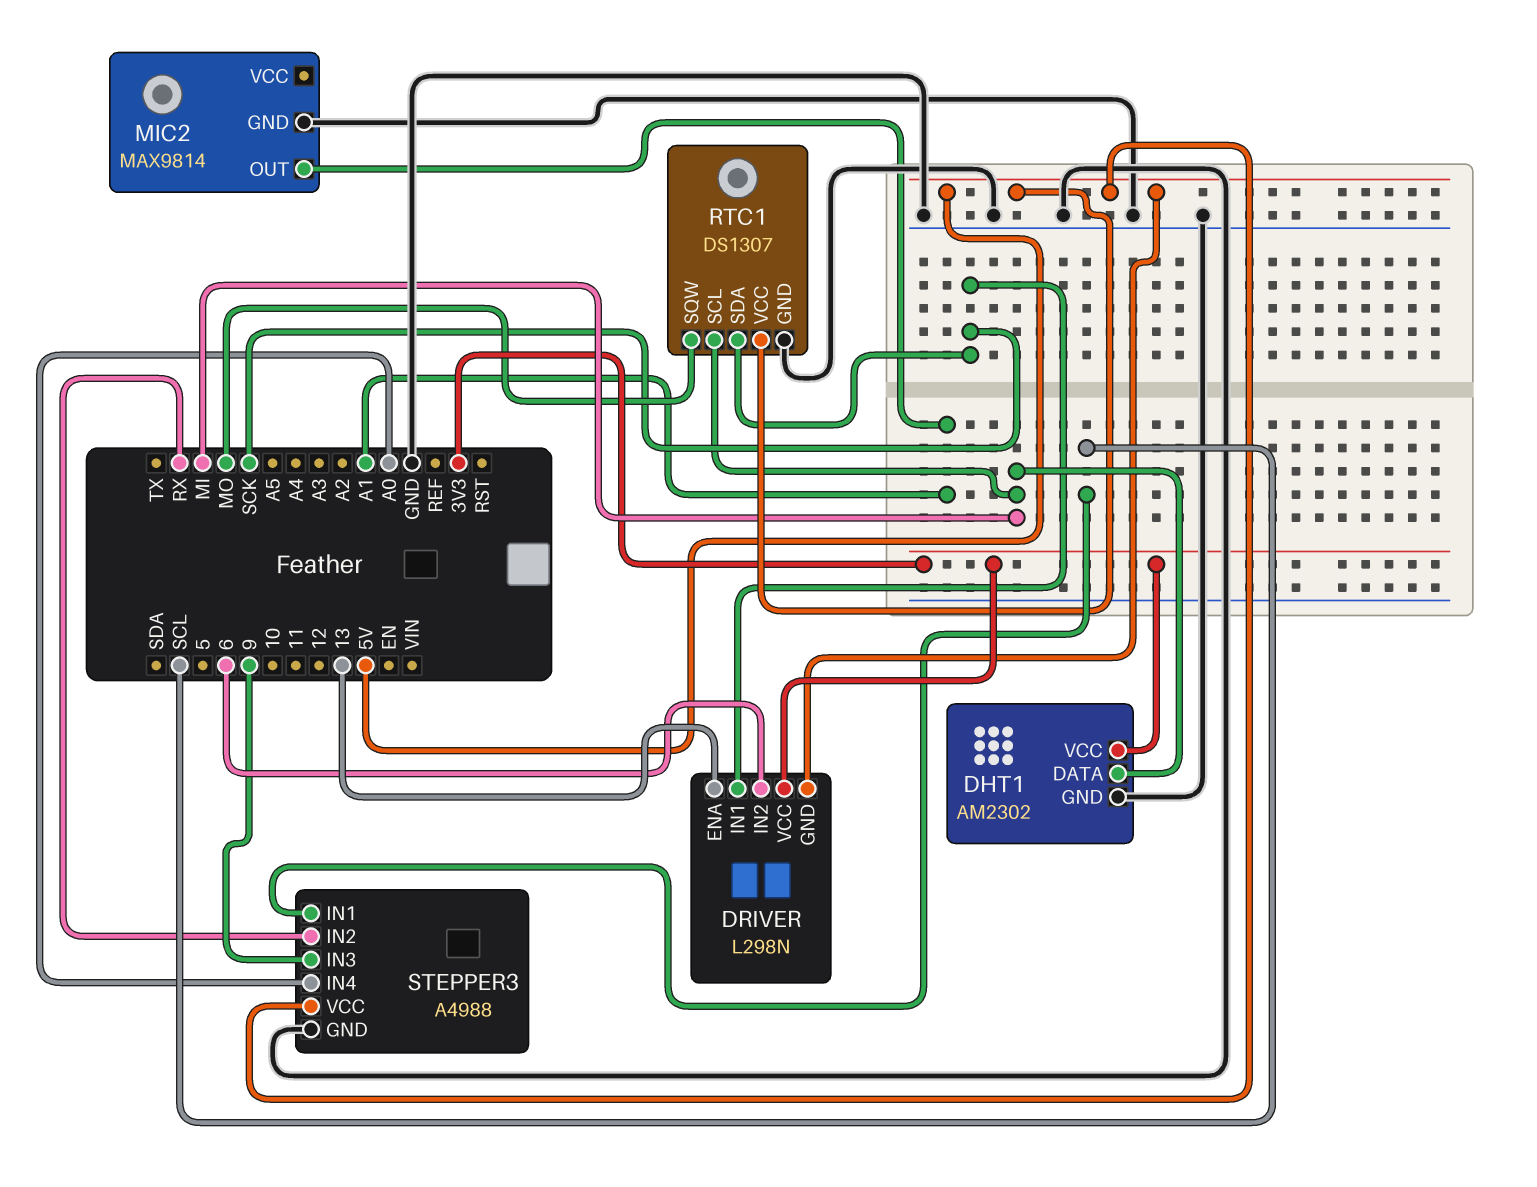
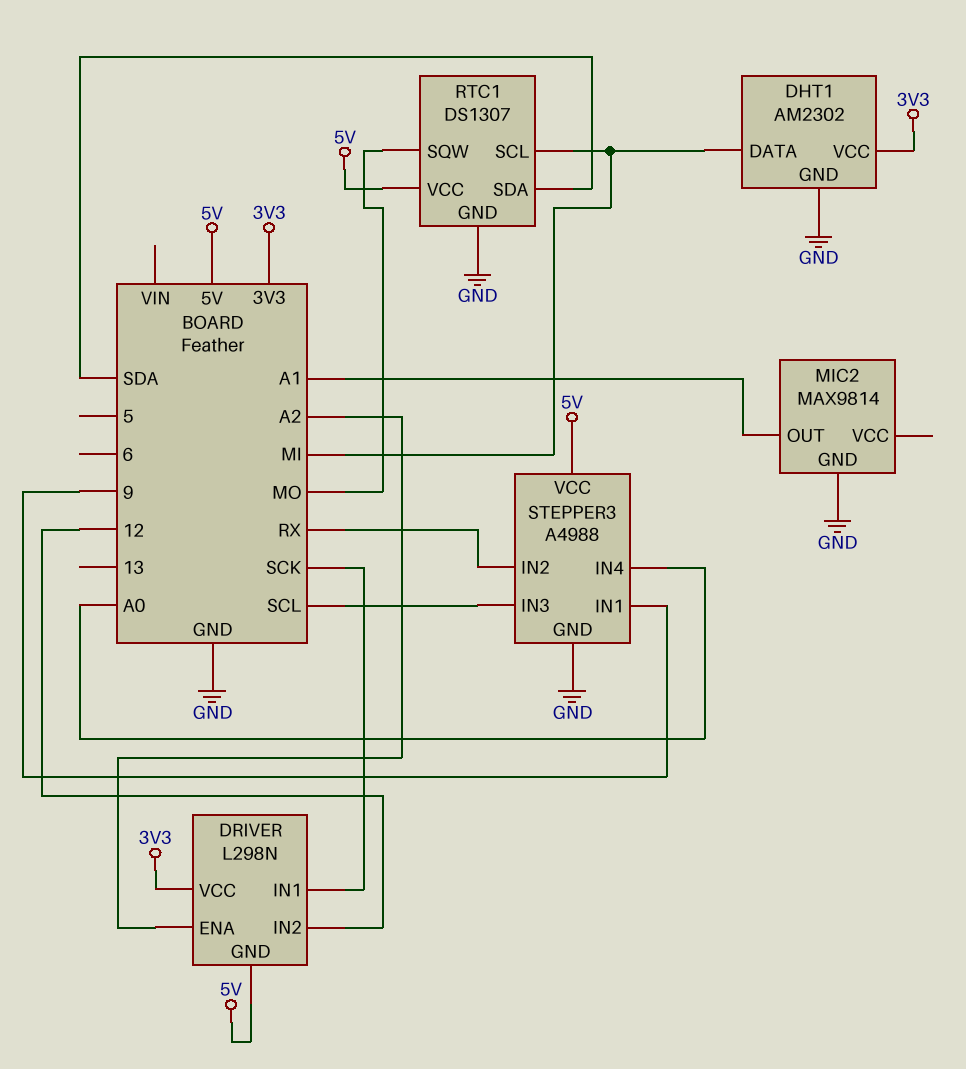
DRIVER pin ENA: 13 -> A2
DRIVER pin IN2: 6 -> 12
RTC1 pin SDA: SCK -> SDA
STEPPER3 pin IN1: SCL -> 9
STEPPER3 pin IN3: 9 -> SCL

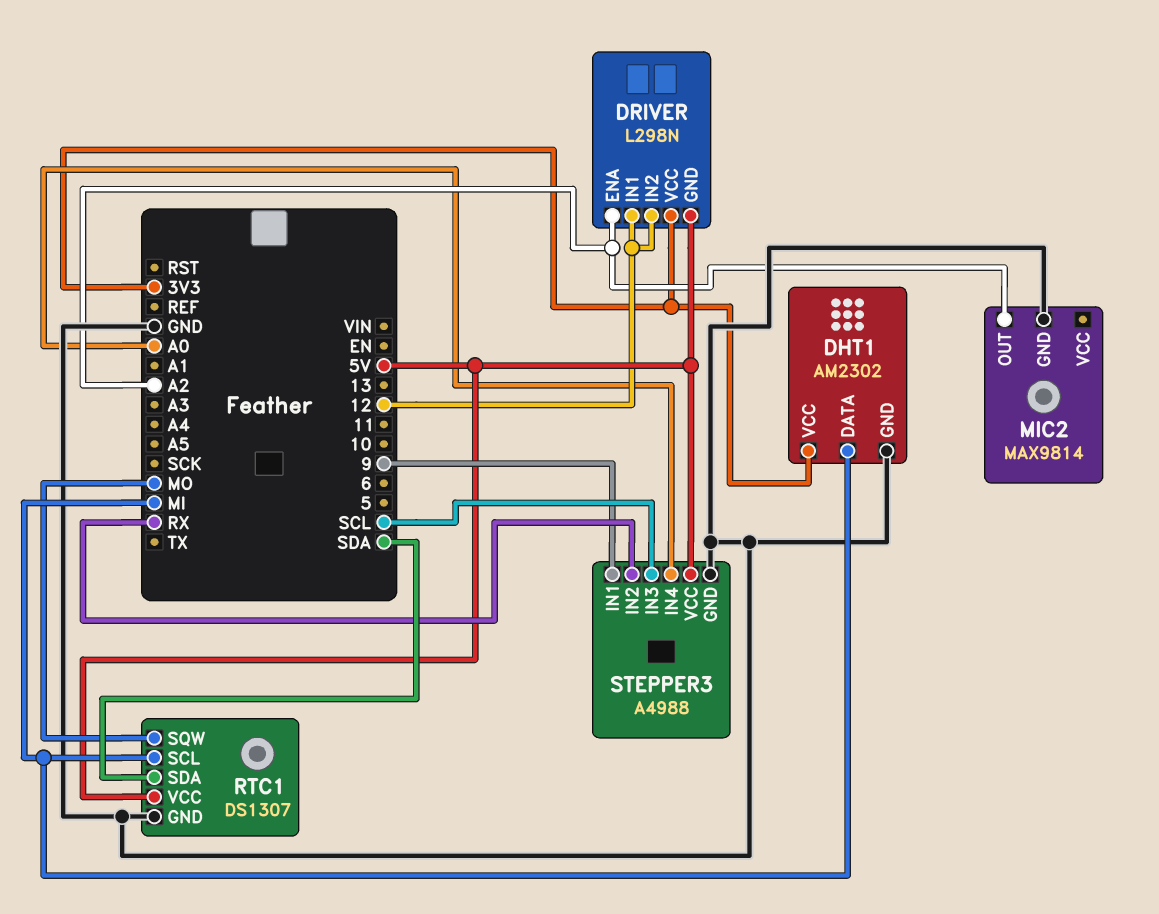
DRIVER pin IN1: SCK -> 12
MIC2 pin OUT: A1 -> A2

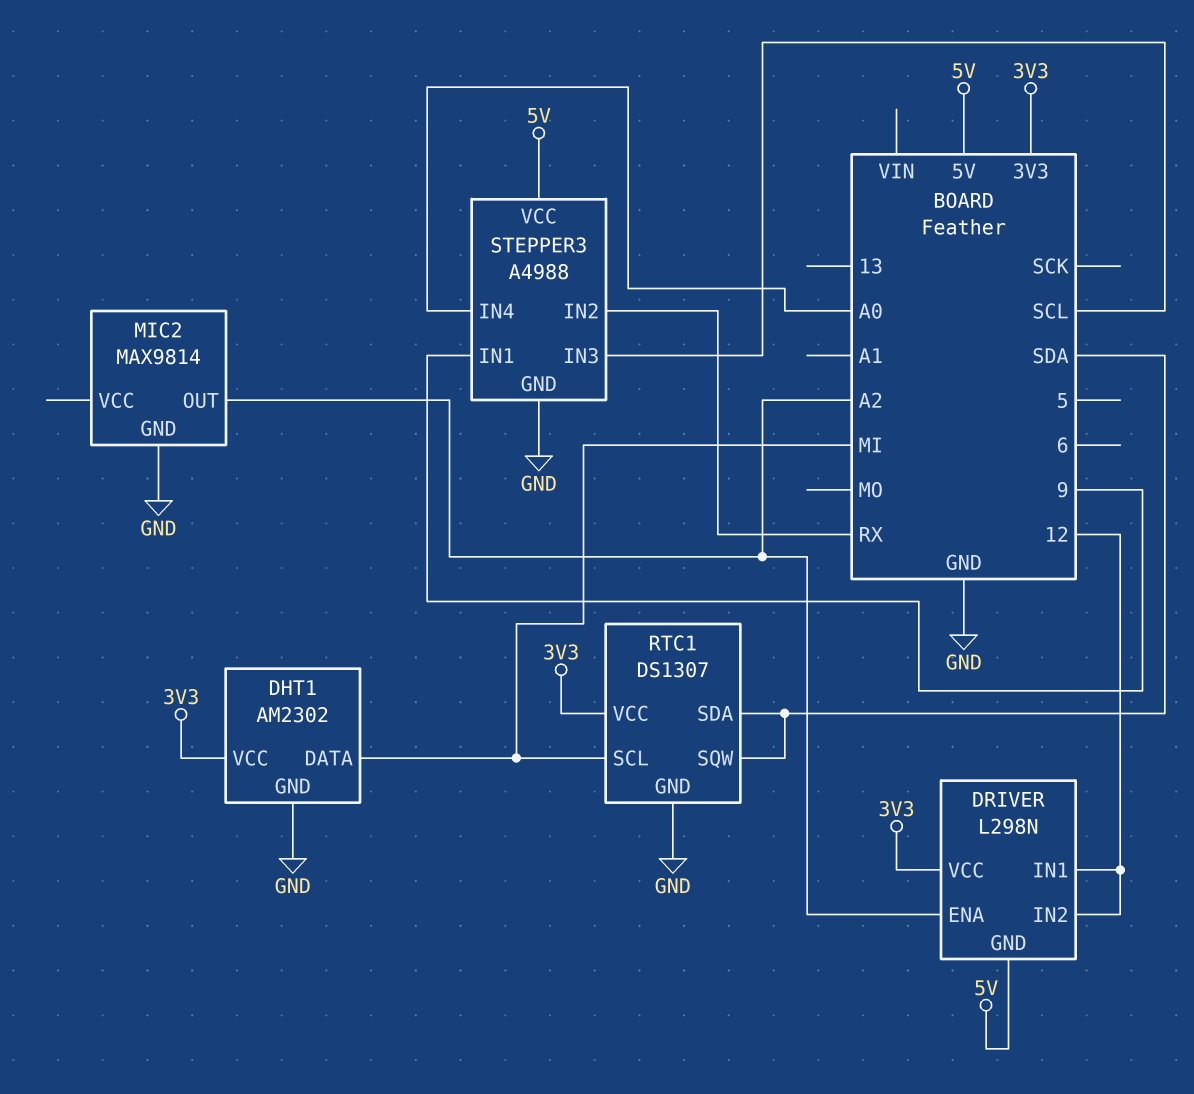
RTC1 pin SQW: MO -> SDA
RTC1 pin VCC: 5V -> 3V3

